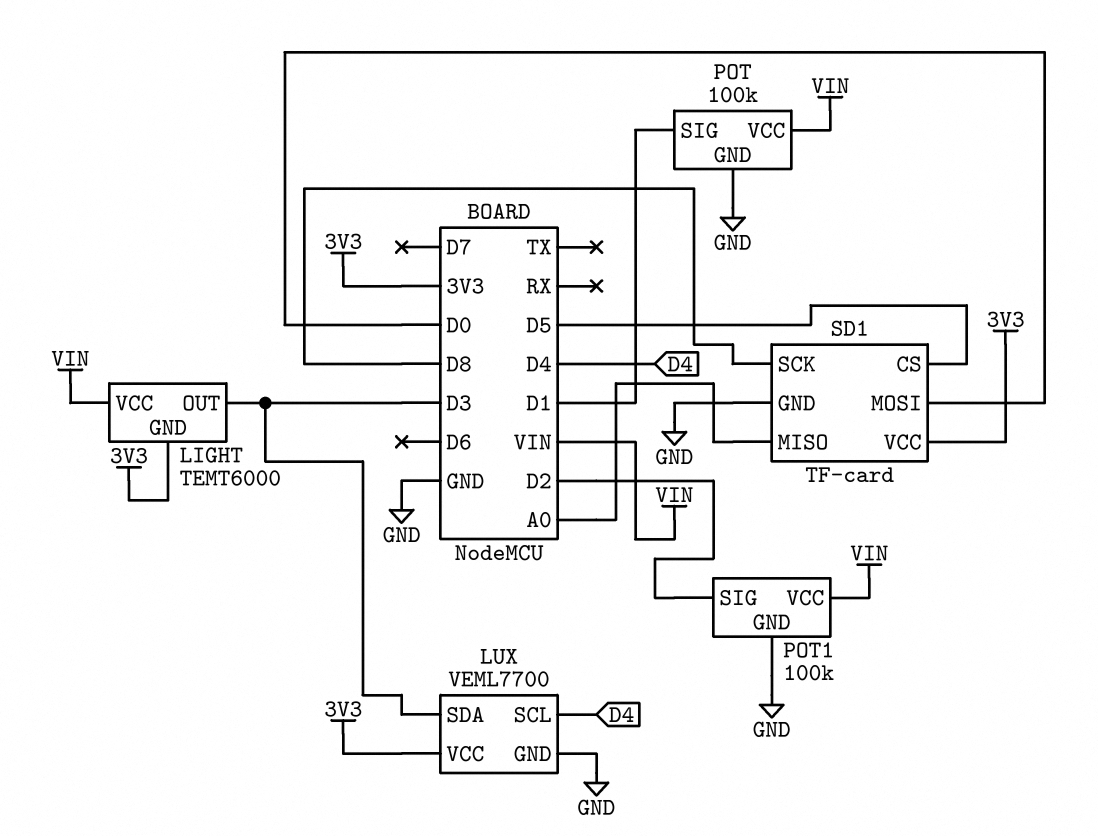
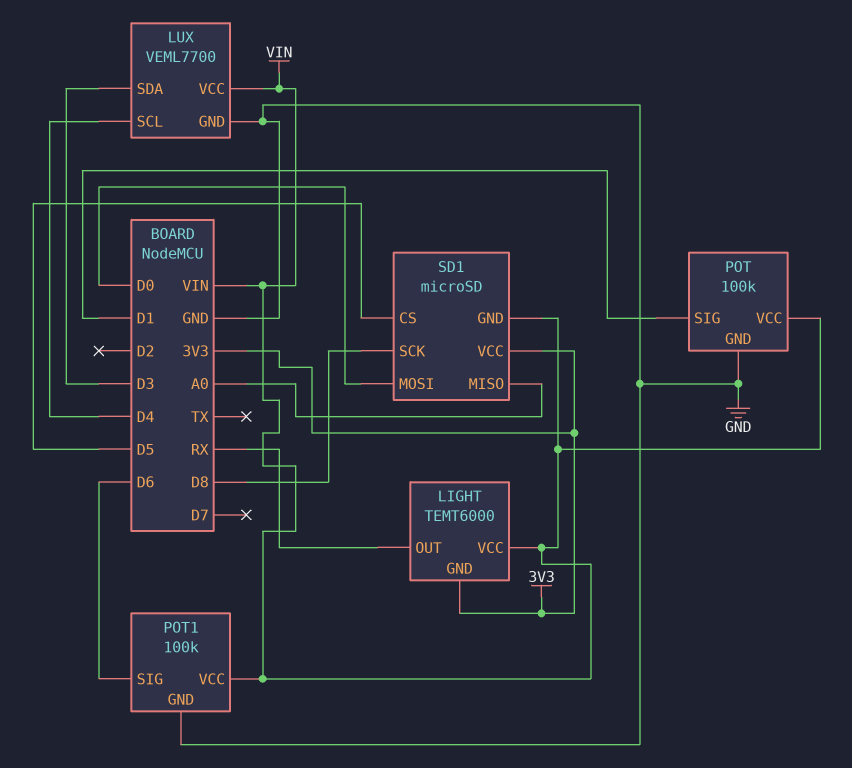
LIGHT pin OUT: D3 -> RX
LUX pin VCC: 3V3 -> VIN
POT1 pin SIG: D2 -> D6
SD1: TF-card -> microSD
SD1 pin GND: GND -> VIN

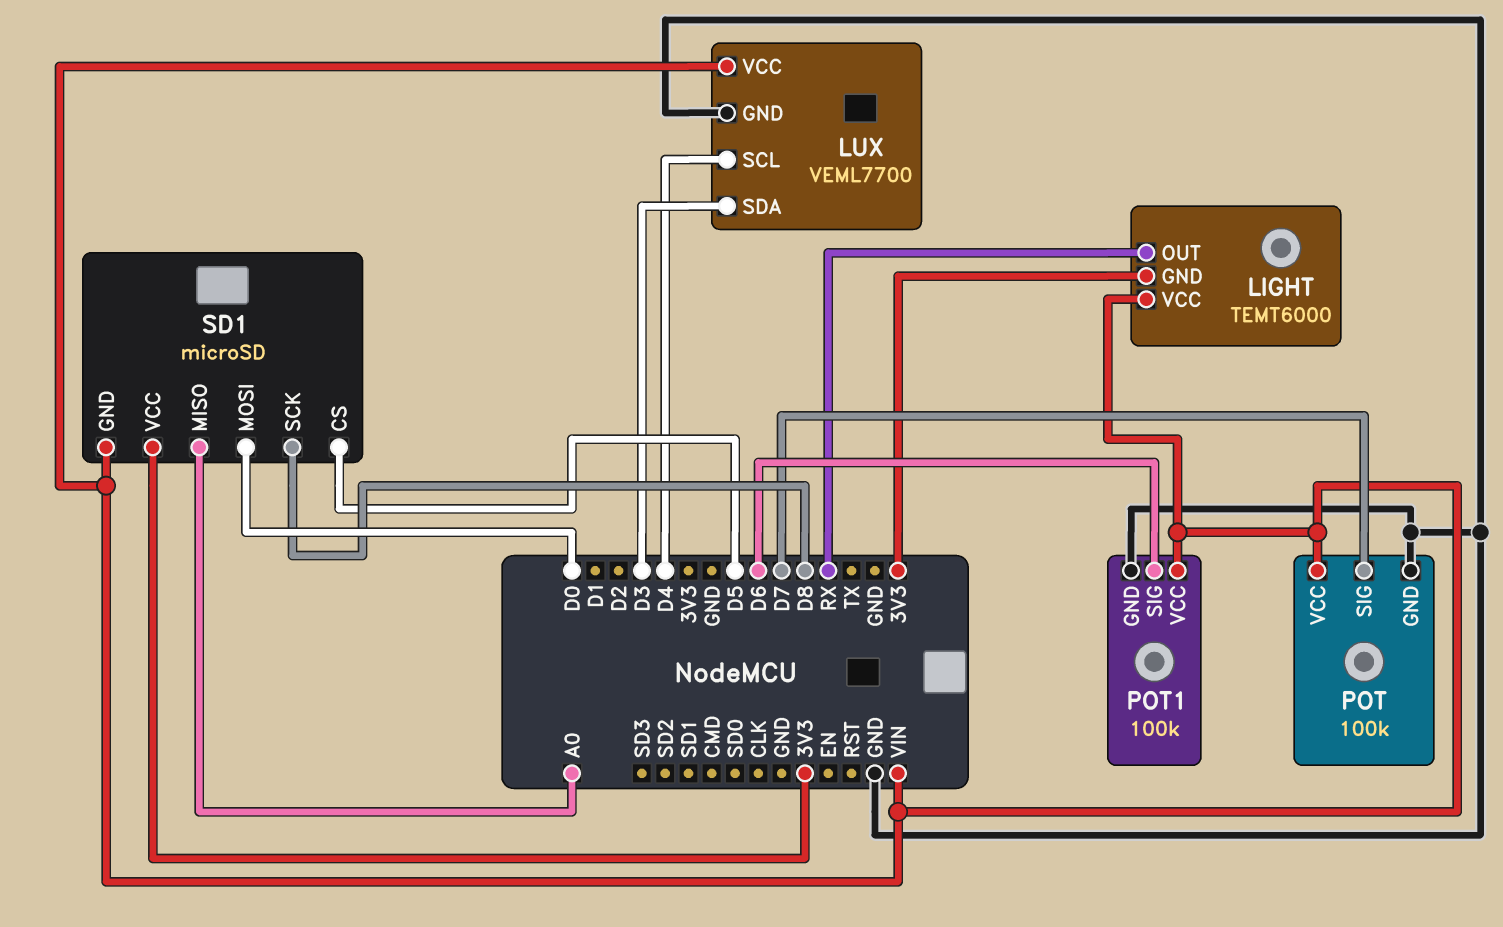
POT pin SIG: D1 -> D7

